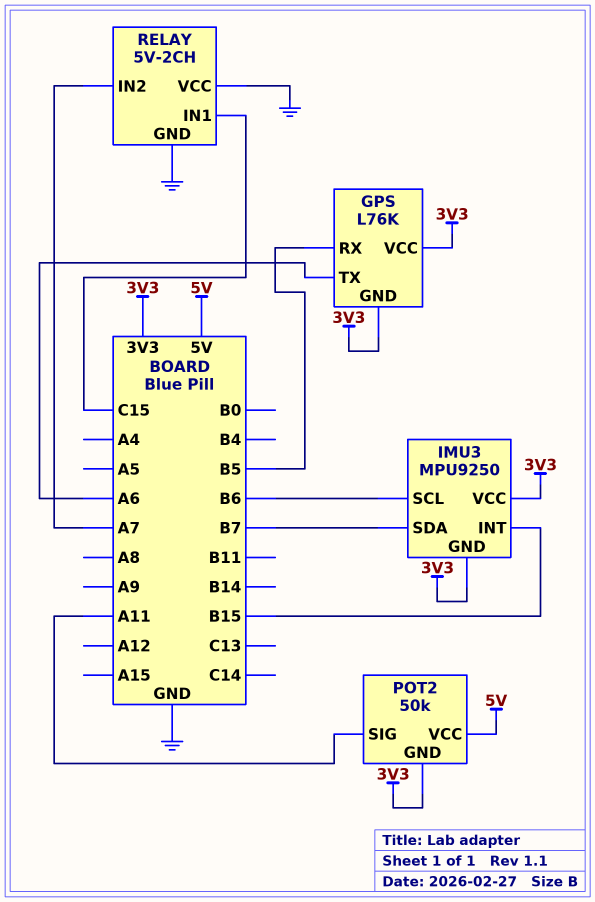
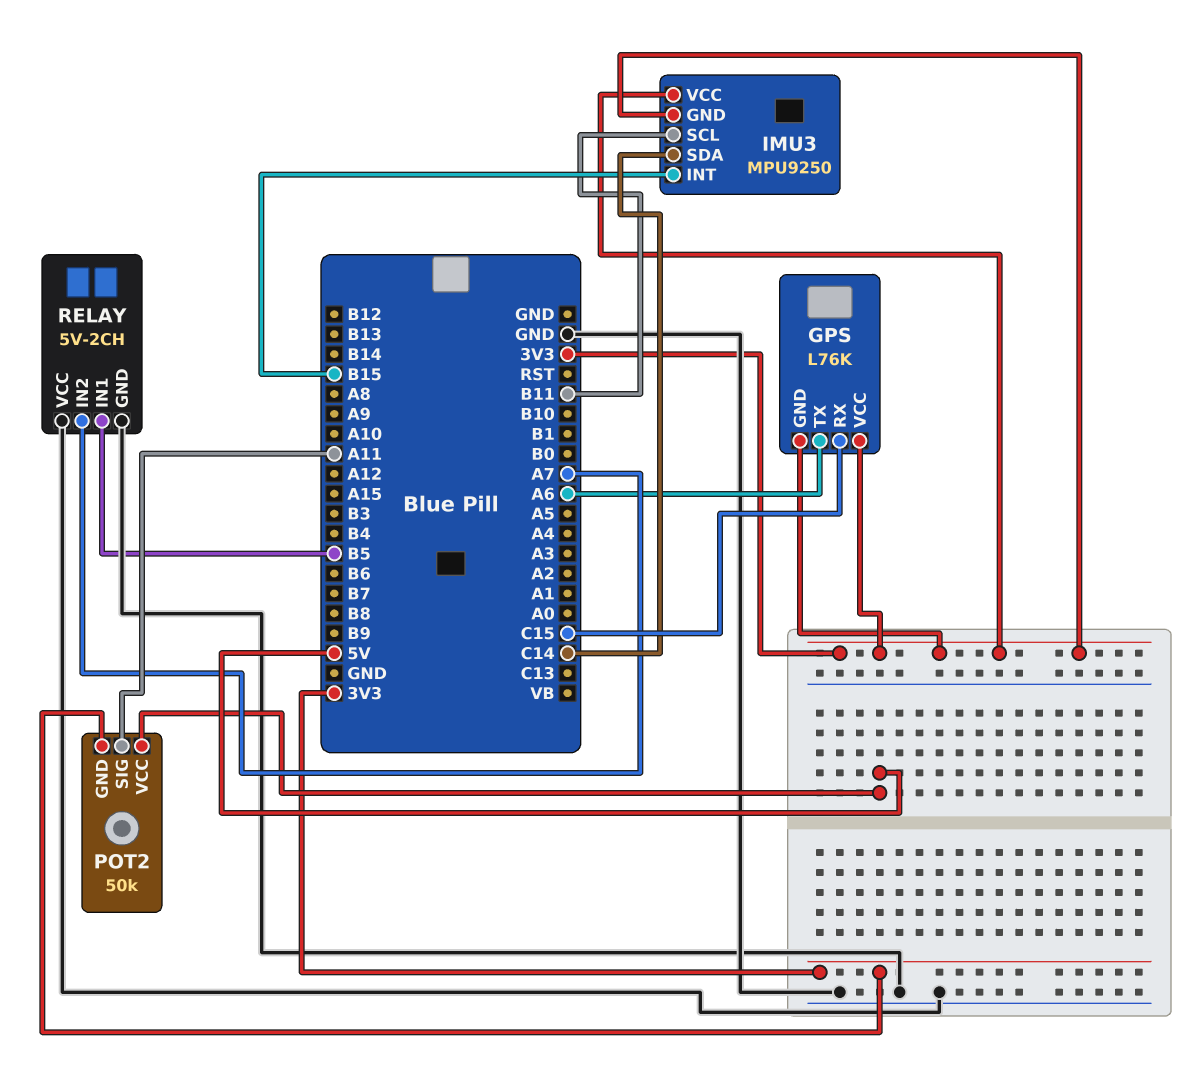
GPS pin RX: B5 -> C15
IMU3 pin SCL: B6 -> B11
IMU3 pin SDA: B7 -> C14
RELAY pin IN1: C15 -> B5

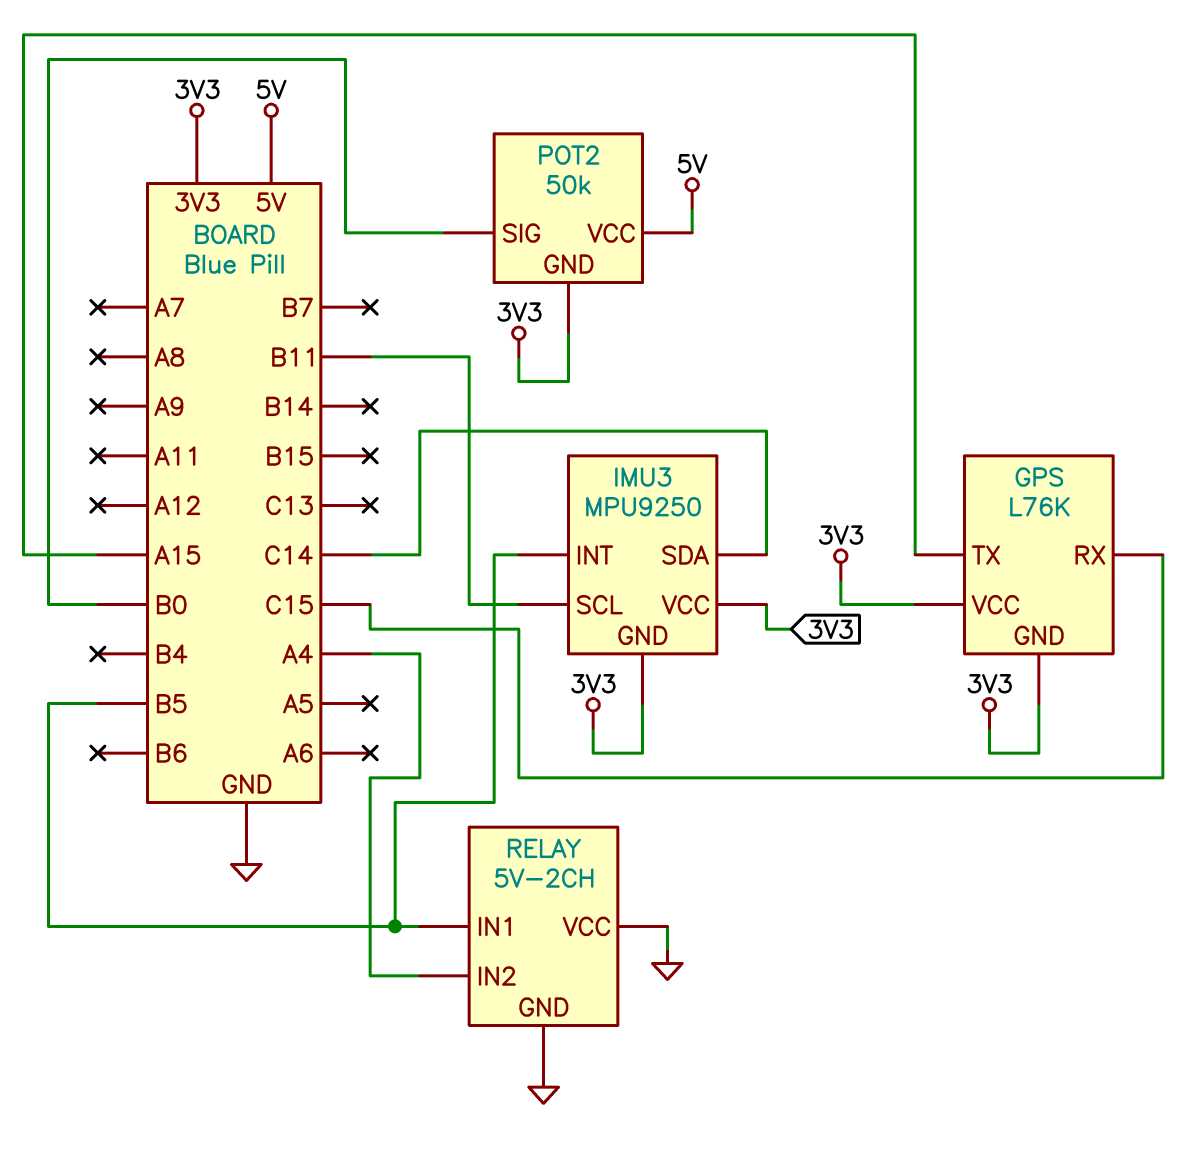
GPS pin TX: A6 -> A15
IMU3 pin INT: B15 -> B5
POT2 pin SIG: A11 -> B0
RELAY pin IN2: A7 -> A4

